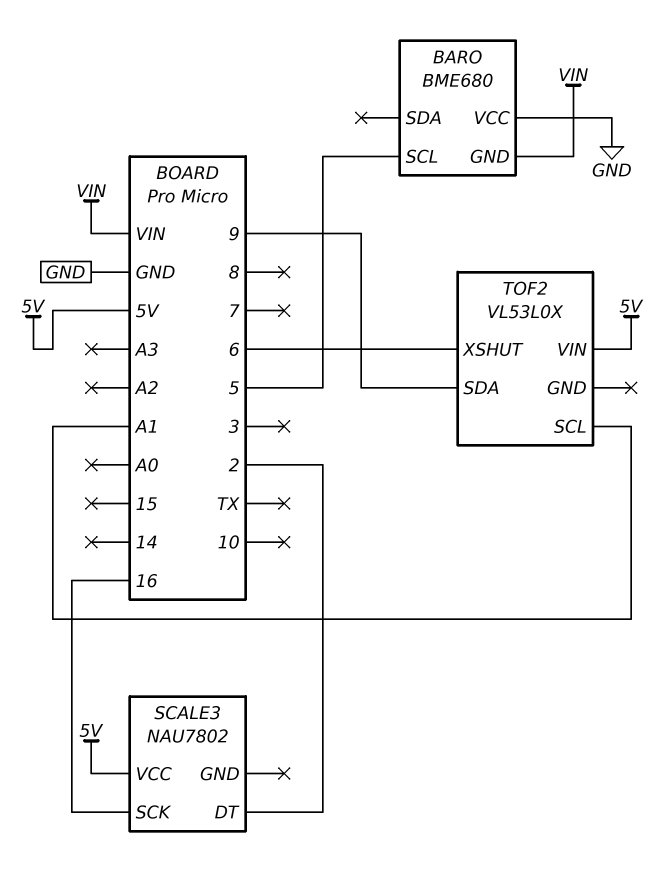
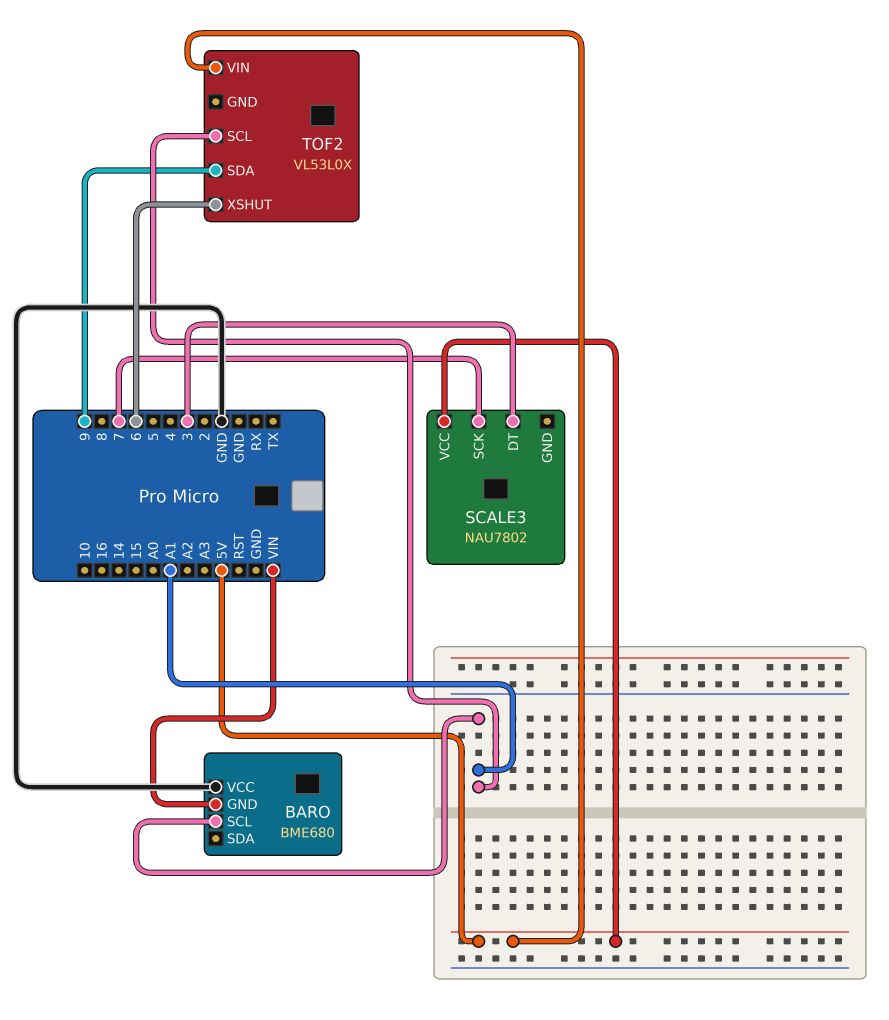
BARO pin SCL: 5 -> A1
SCALE3 pin DT: 2 -> 3
SCALE3 pin SCK: 16 -> 7

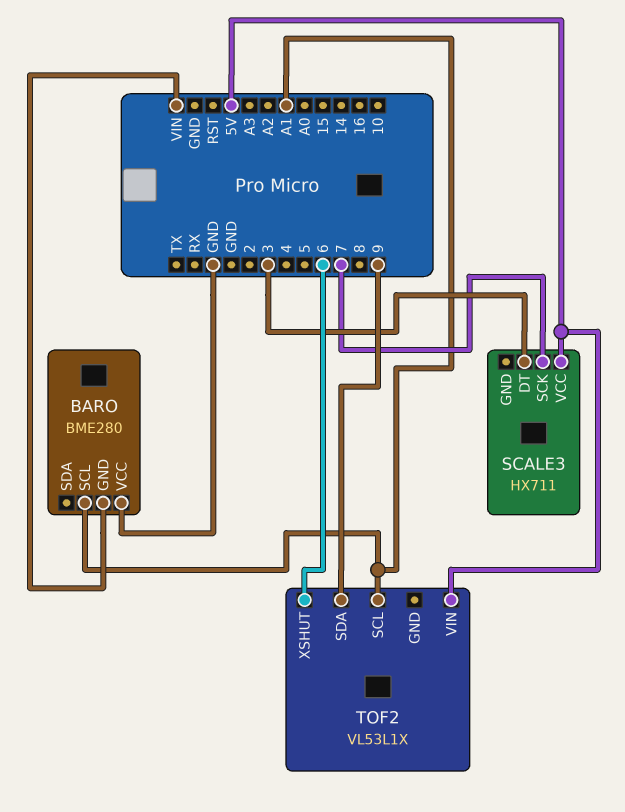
BARO: BME680 -> BME280
SCALE3: NAU7802 -> HX711
TOF2: VL53L0X -> VL53L1X

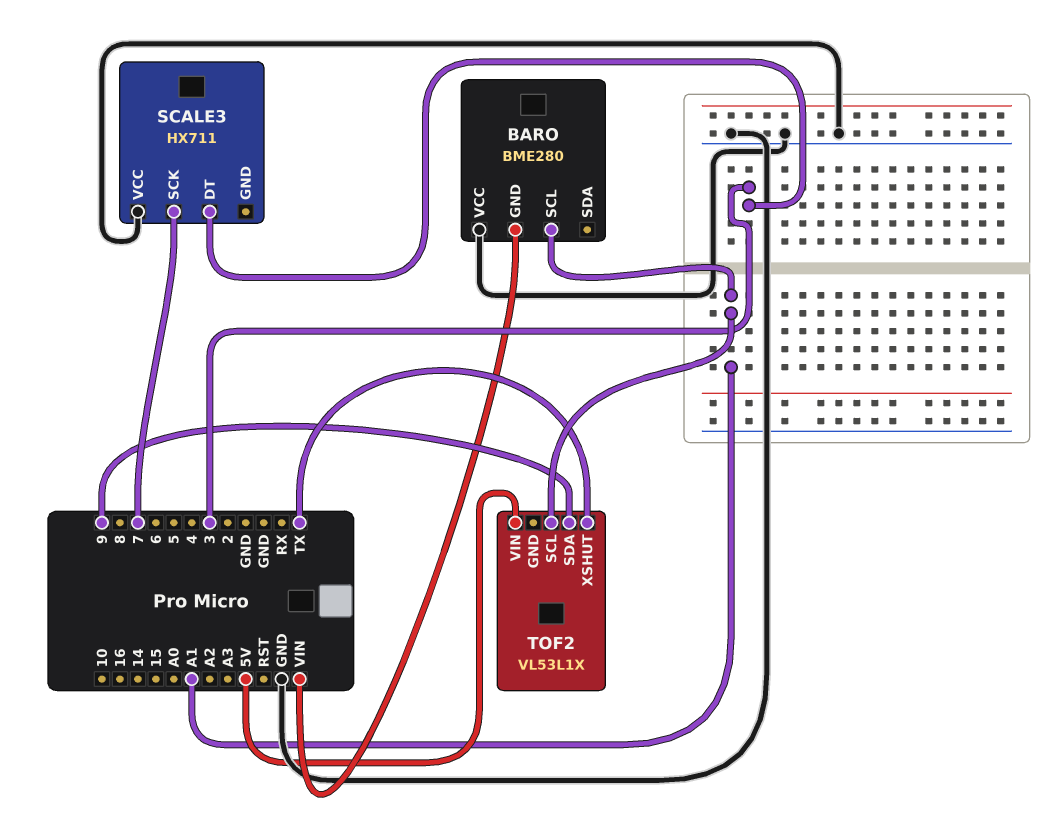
SCALE3 pin VCC: 5V -> GND
TOF2 pin XSHUT: 6 -> TX

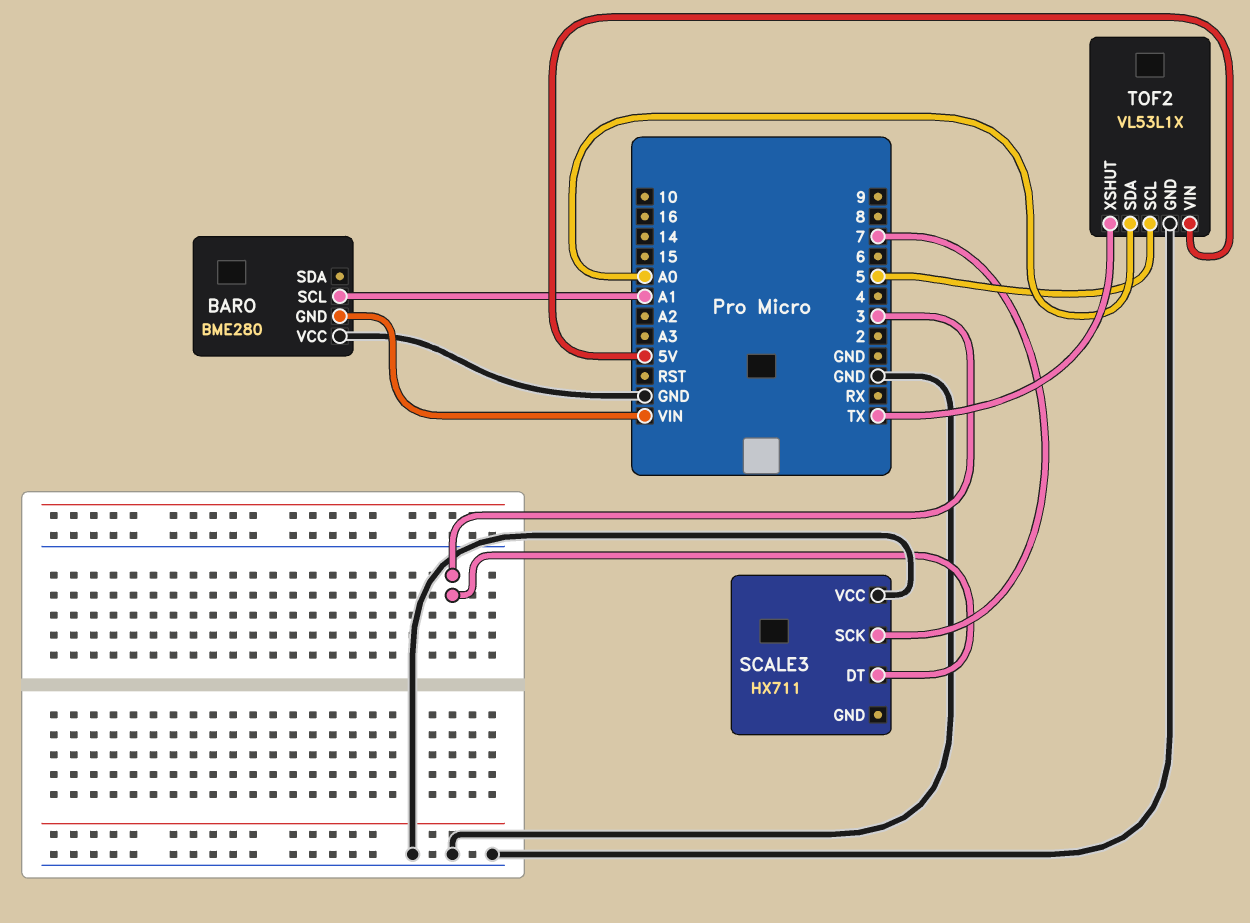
TOF2 pin GND: none -> GND
TOF2 pin SCL: A1 -> 5
TOF2 pin SDA: 9 -> A0

